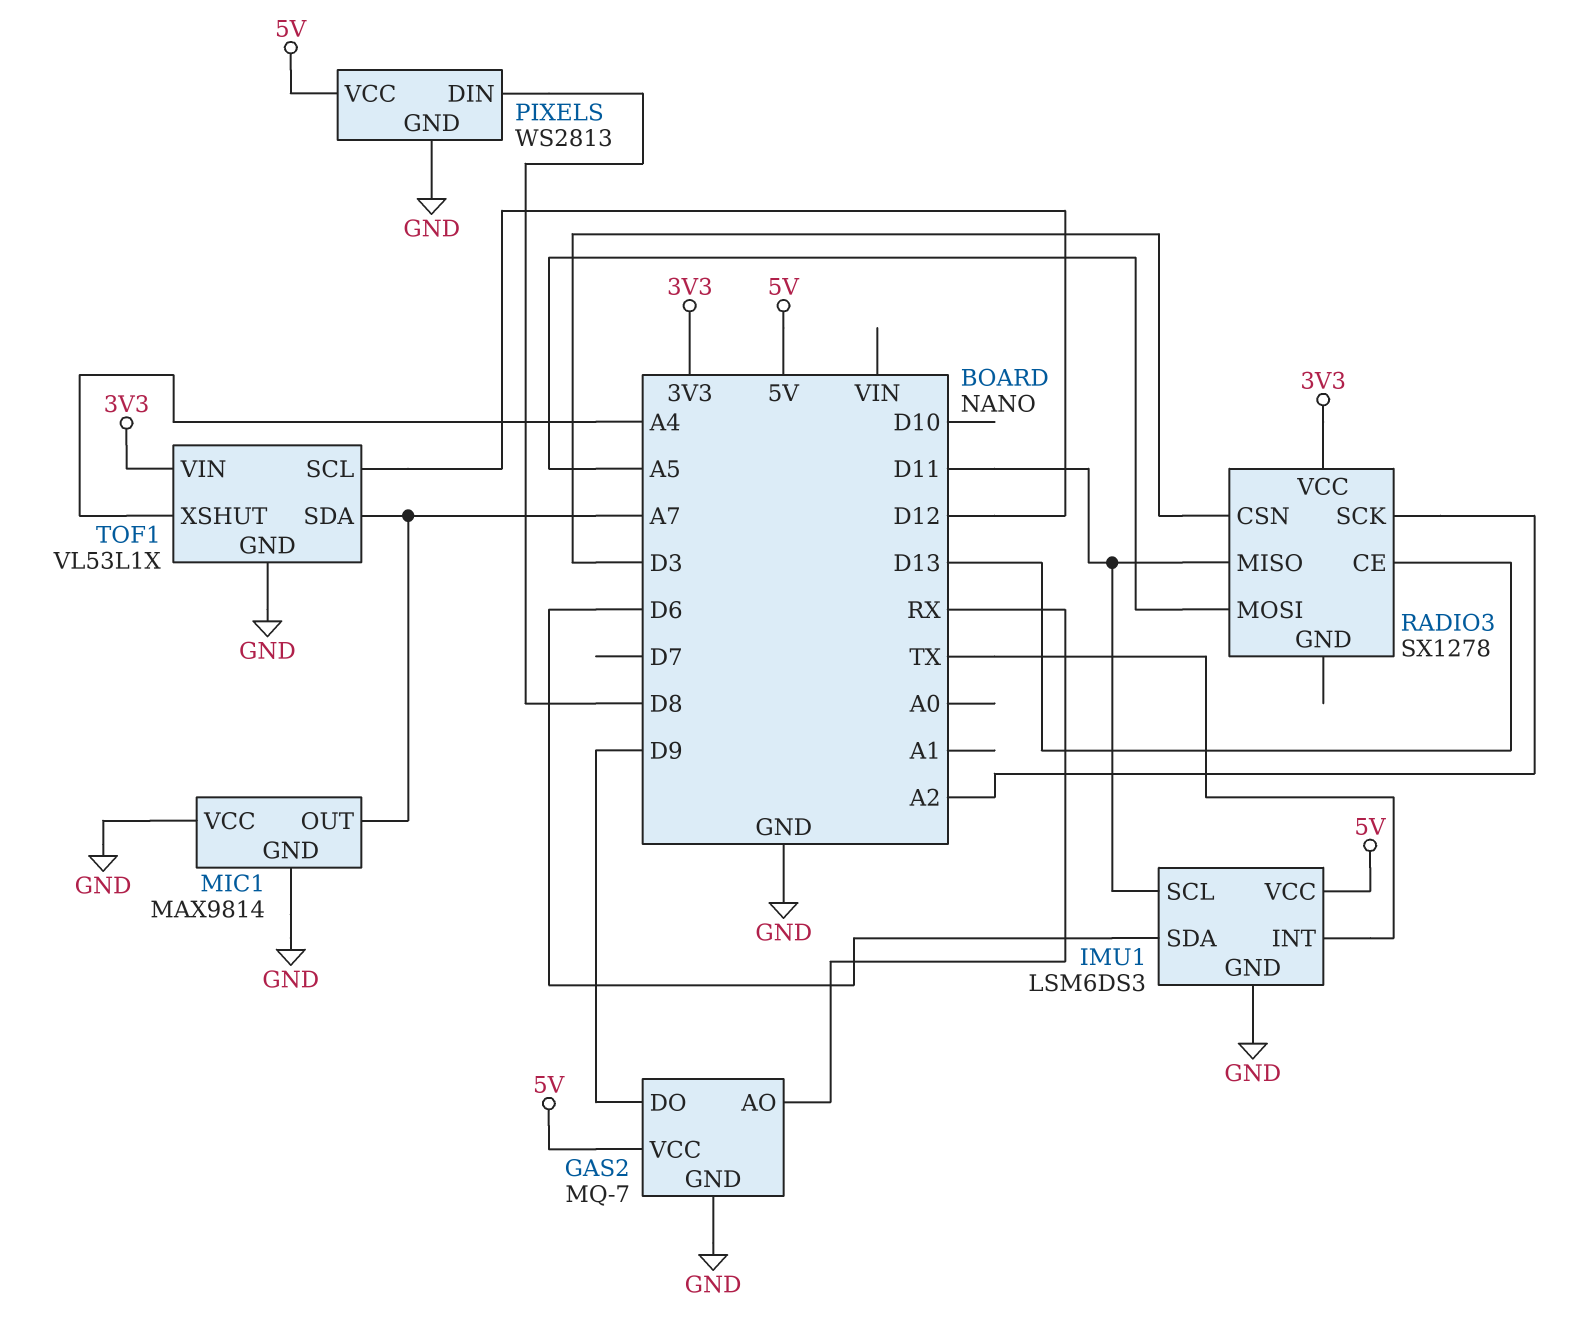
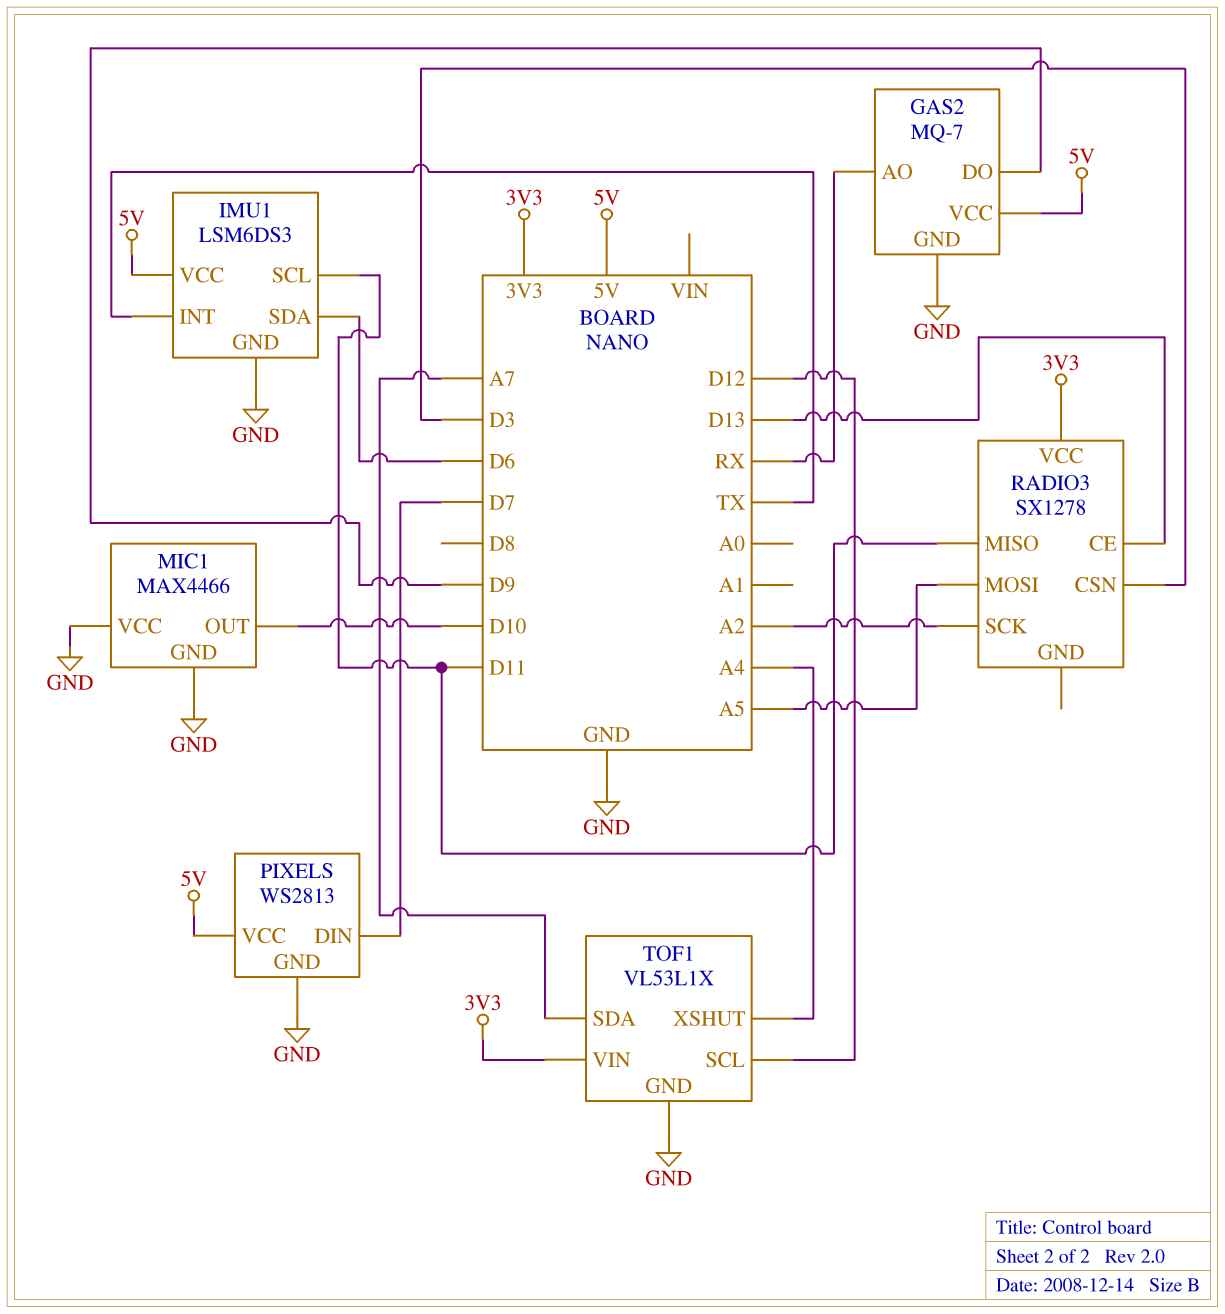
MIC1: MAX9814 -> MAX4466
MIC1 pin OUT: A7 -> D10
PIXELS pin DIN: D8 -> D7

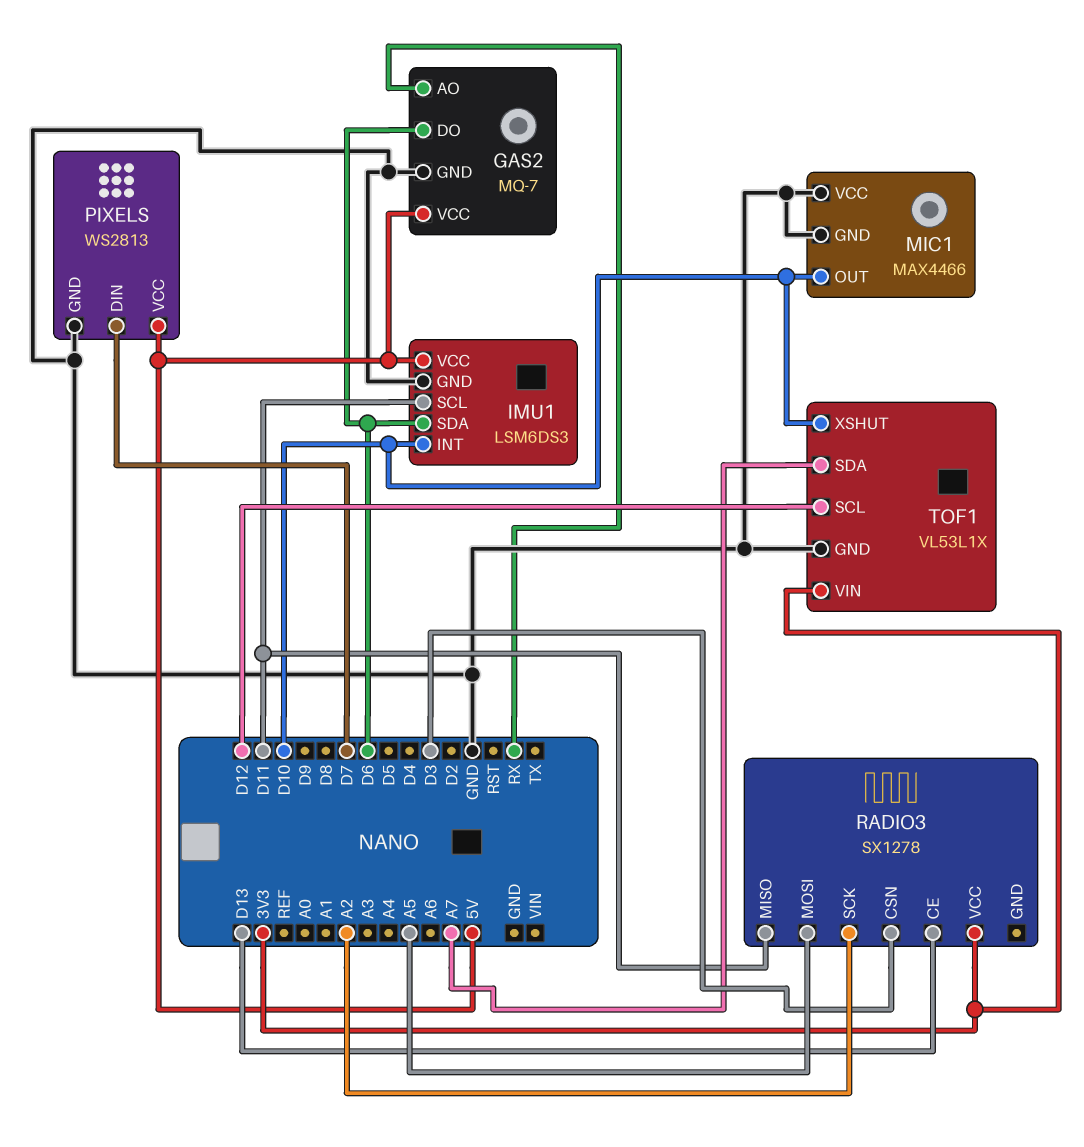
GAS2 pin DO: D9 -> D6
IMU1 pin INT: TX -> D10
TOF1 pin XSHUT: A4 -> D10

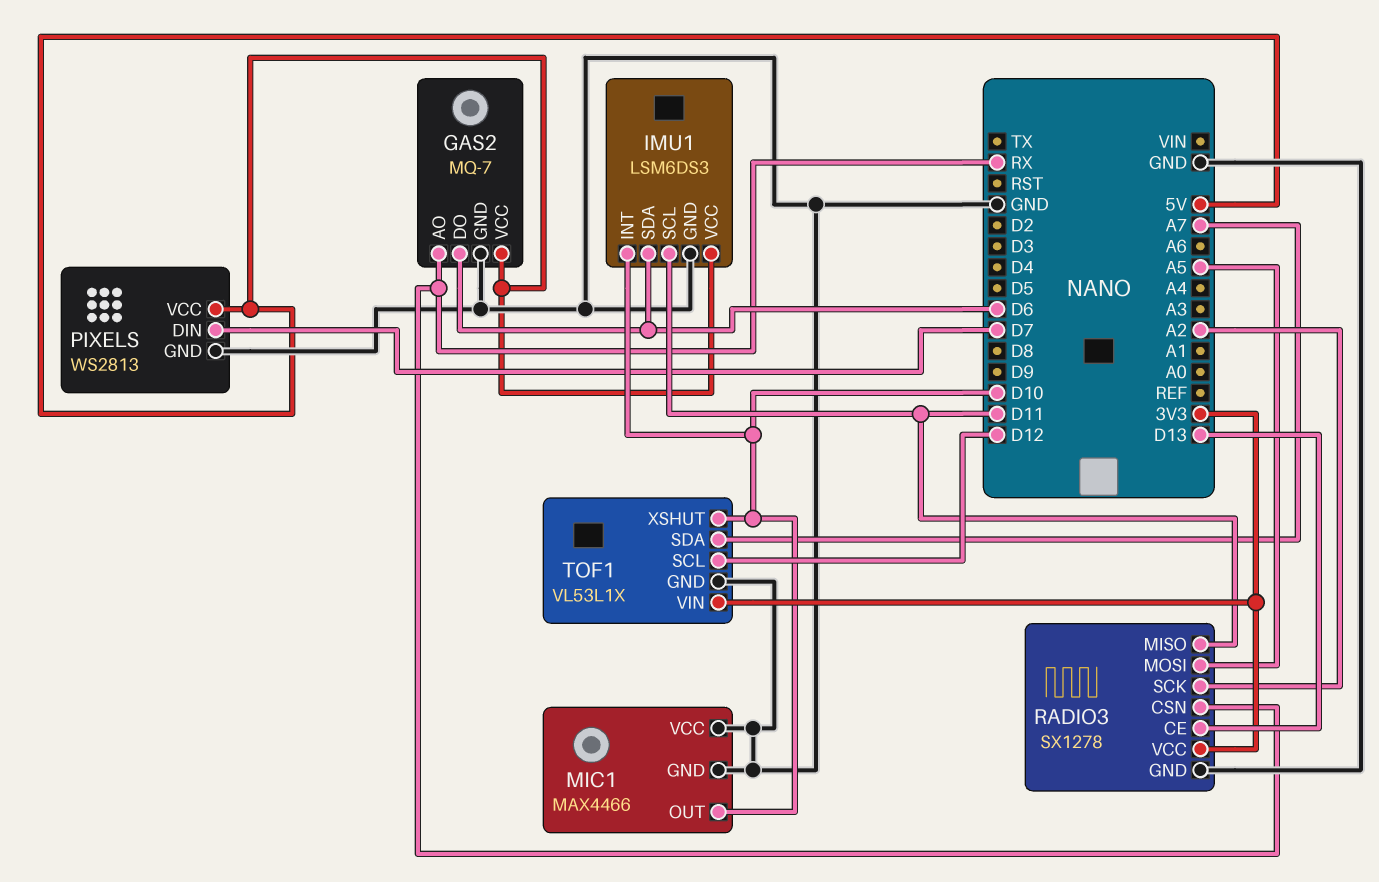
RADIO3 pin CSN: D3 -> RX
RADIO3 pin GND: none -> GND

